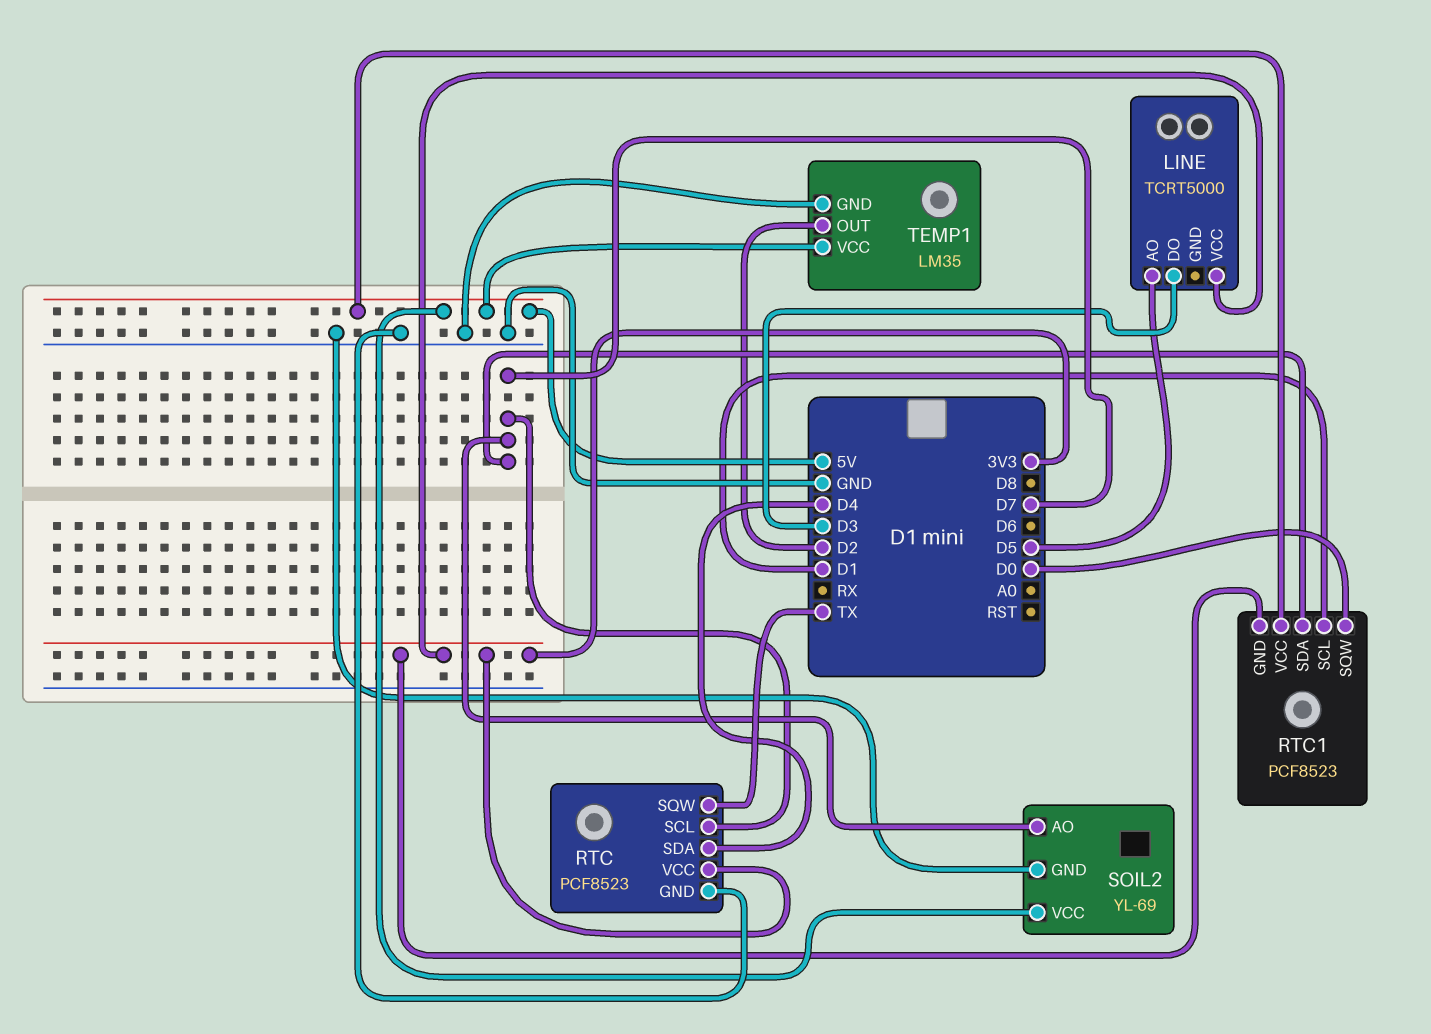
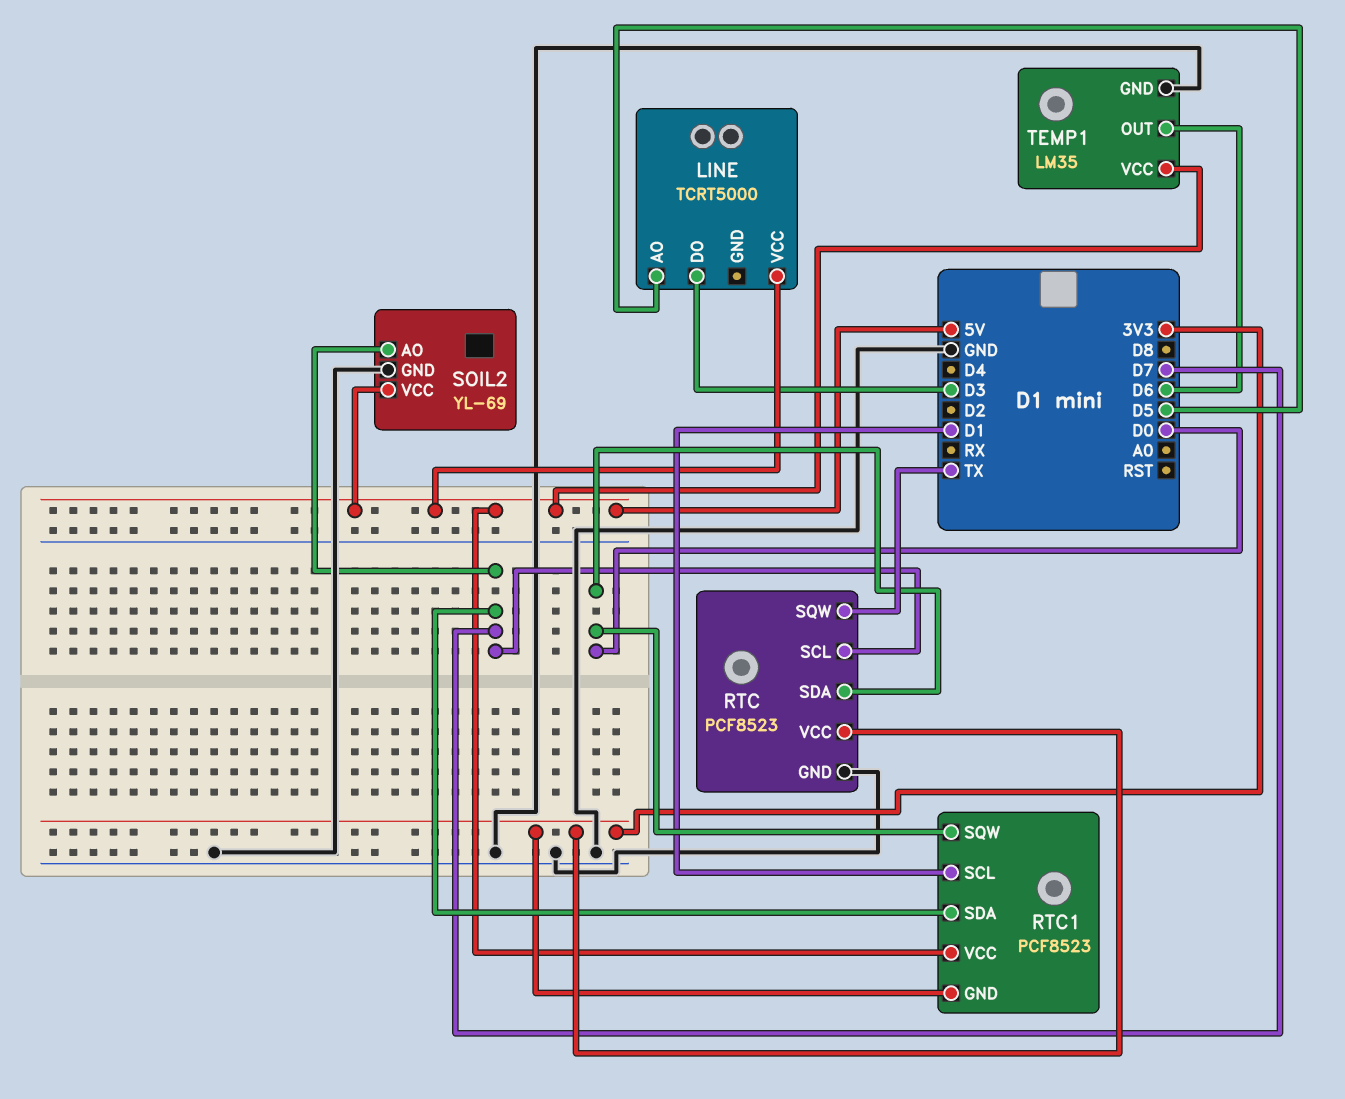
LINE pin VCC: 3V3 -> 5V
RTC pin SDA: D4 -> D0
TEMP1 pin OUT: D2 -> D6

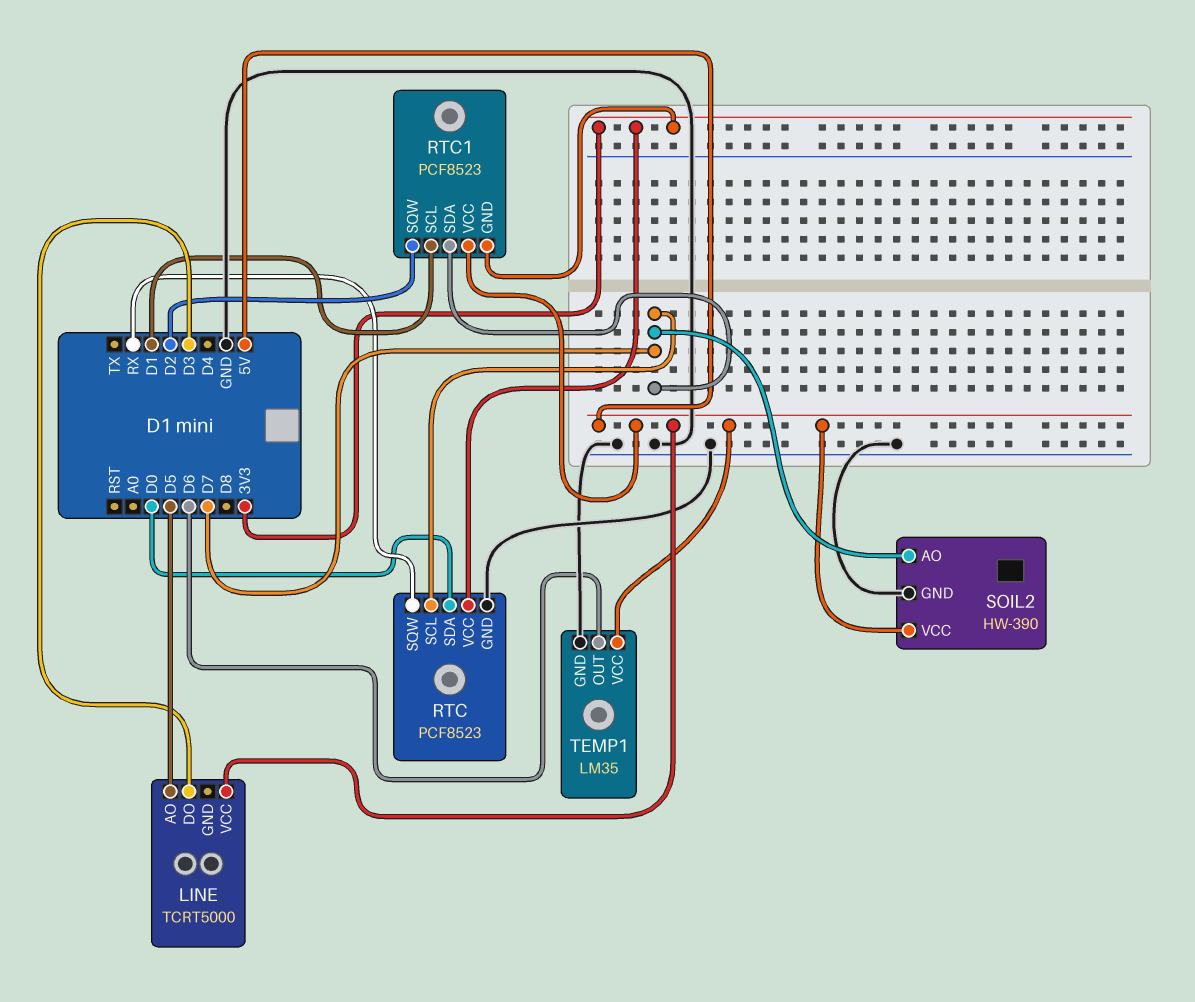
RTC pin SQW: TX -> RX
RTC1 pin SQW: D0 -> D2
SOIL2: YL-69 -> HW-390

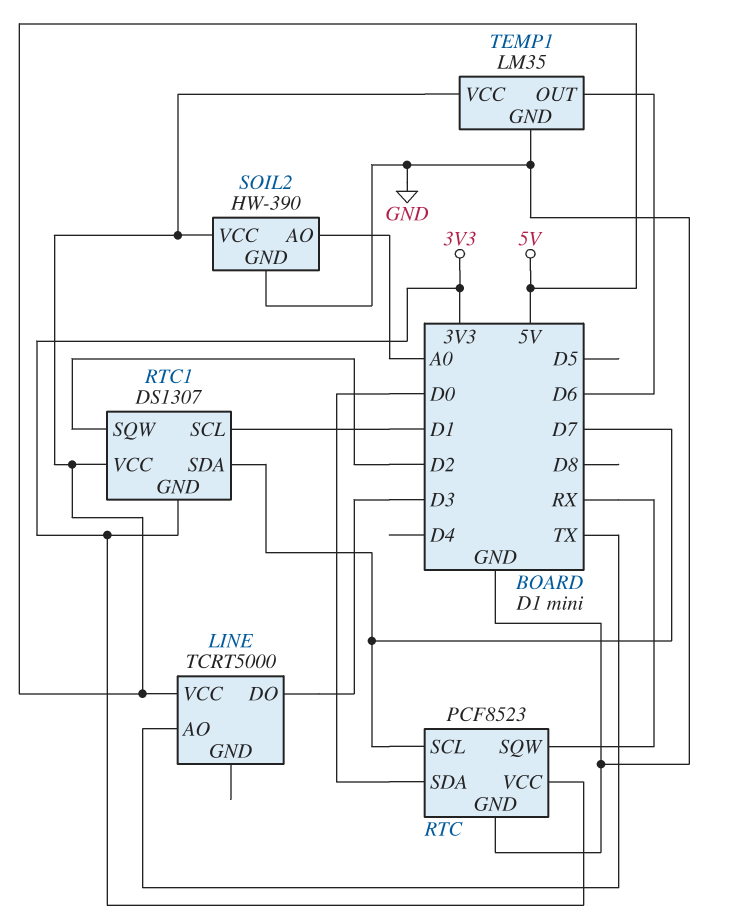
LINE pin AO: D5 -> TX
RTC1: PCF8523 -> DS1307
SOIL2 pin AO: D7 -> A0

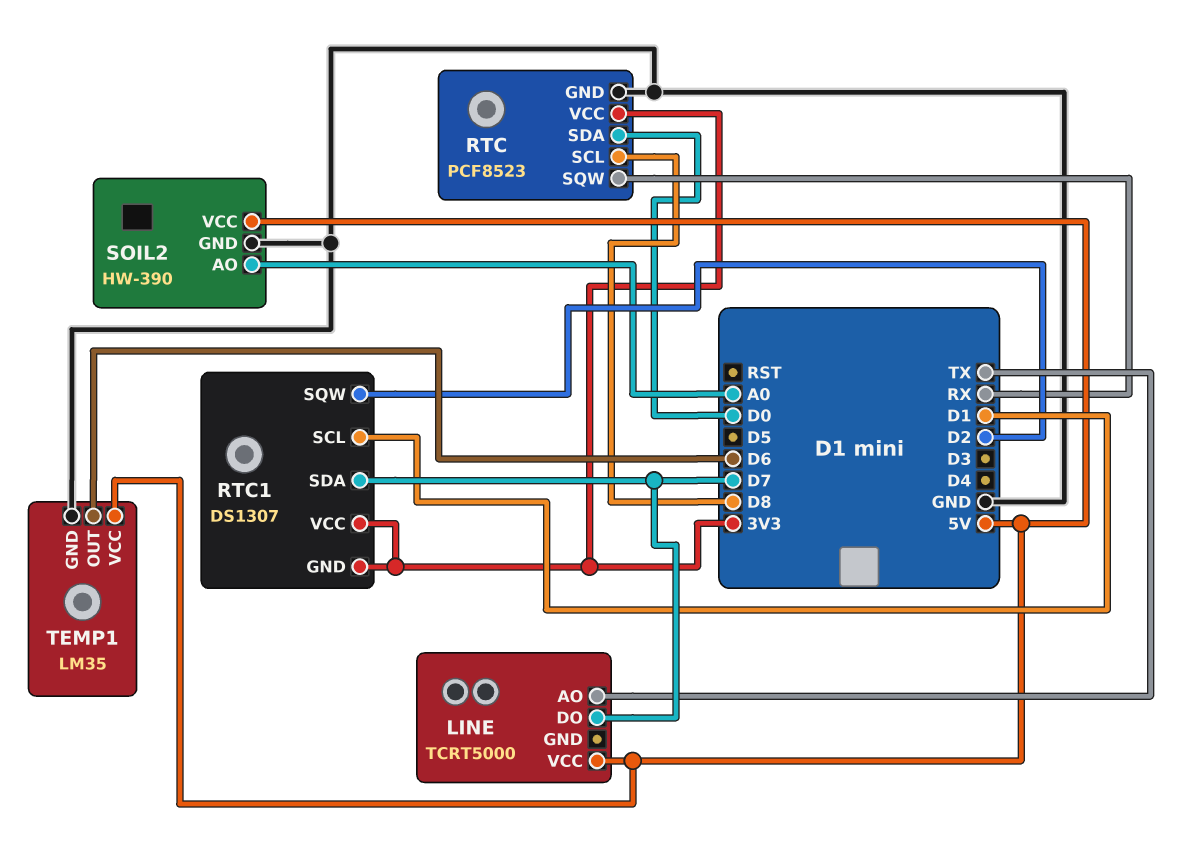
LINE pin DO: D3 -> D7
RTC pin SCL: D7 -> D8
RTC1 pin VCC: 5V -> 3V3

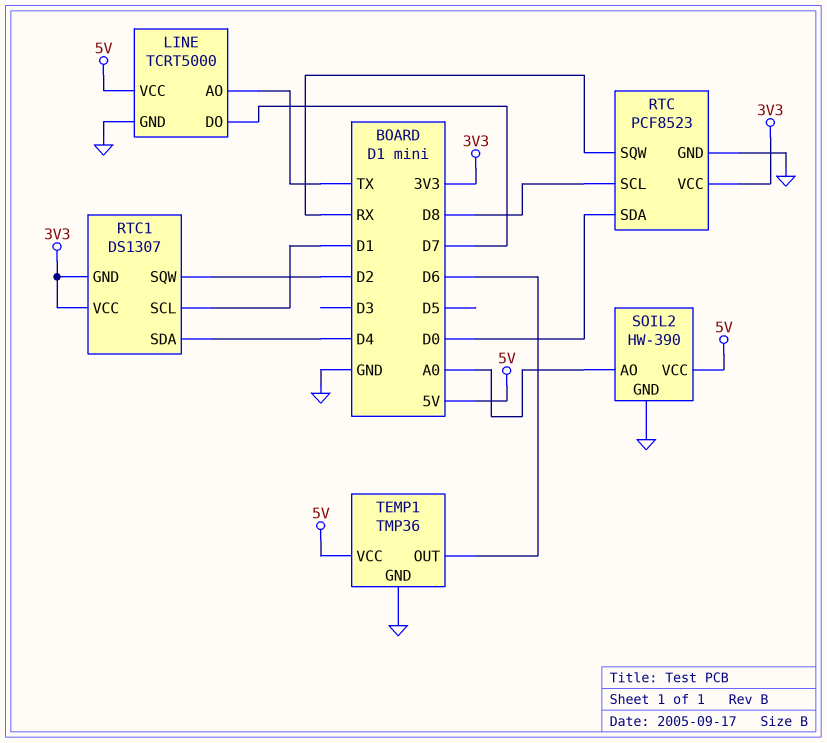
LINE pin GND: none -> GND
RTC1 pin SDA: D7 -> D4
TEMP1: LM35 -> TMP36

